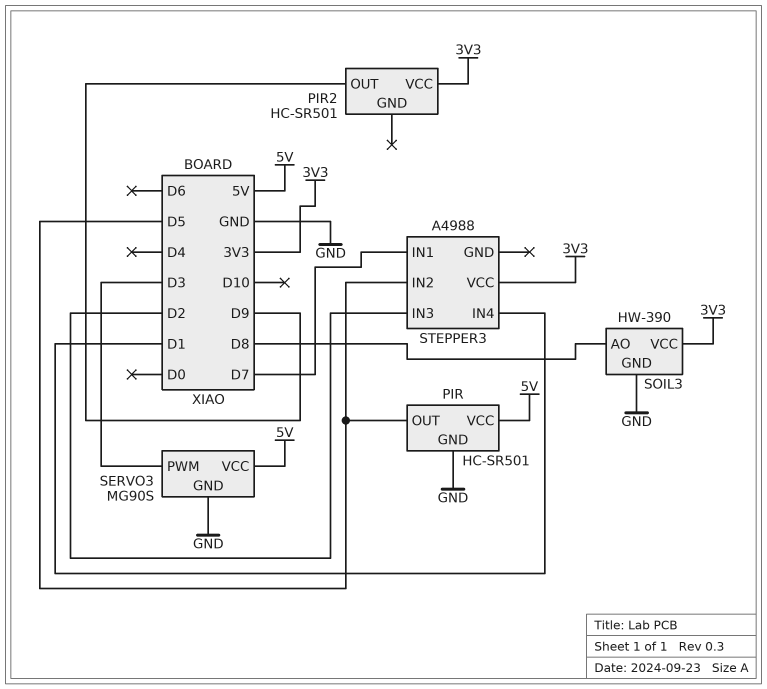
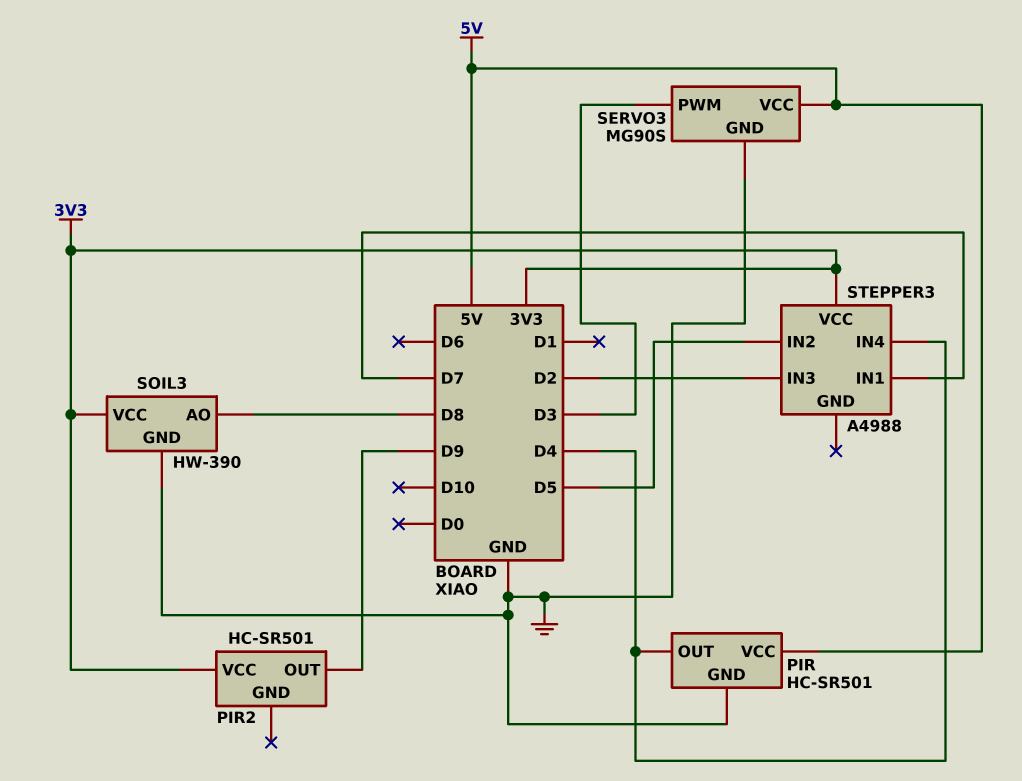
PIR pin OUT: D5 -> D4
STEPPER3 pin IN4: D1 -> D4

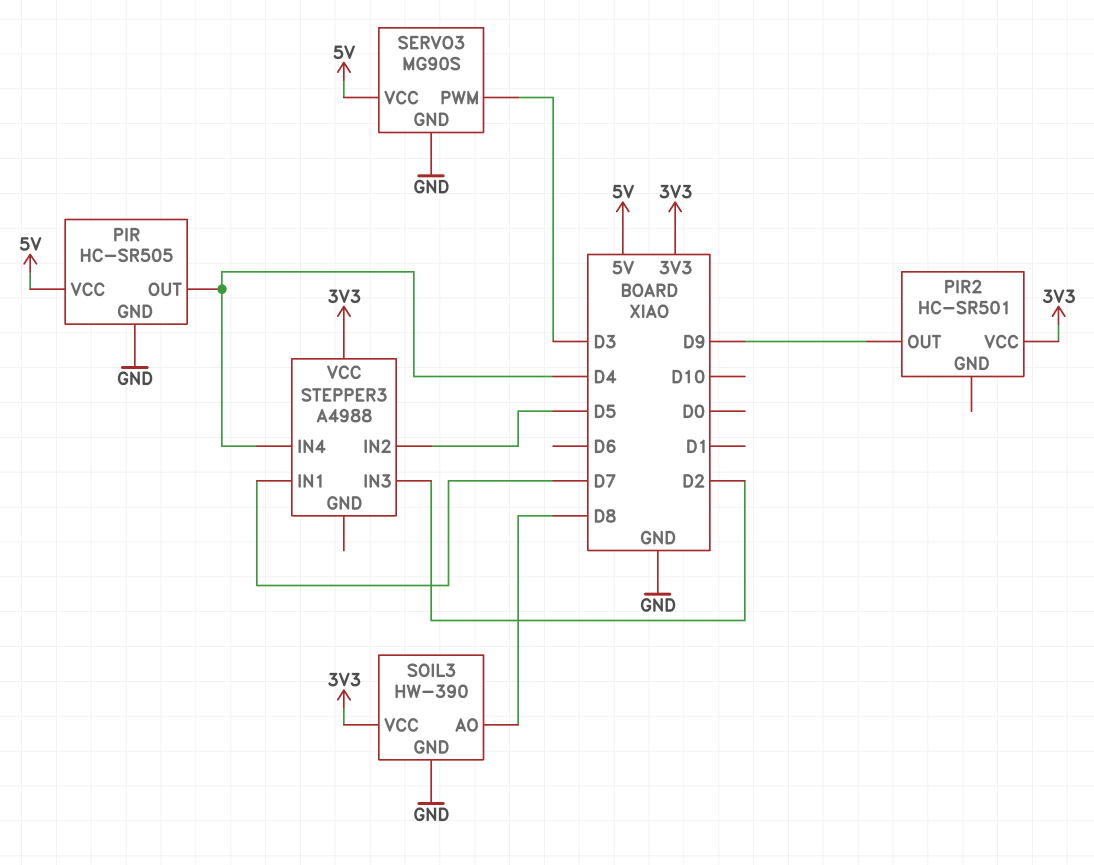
PIR: HC-SR501 -> HC-SR505

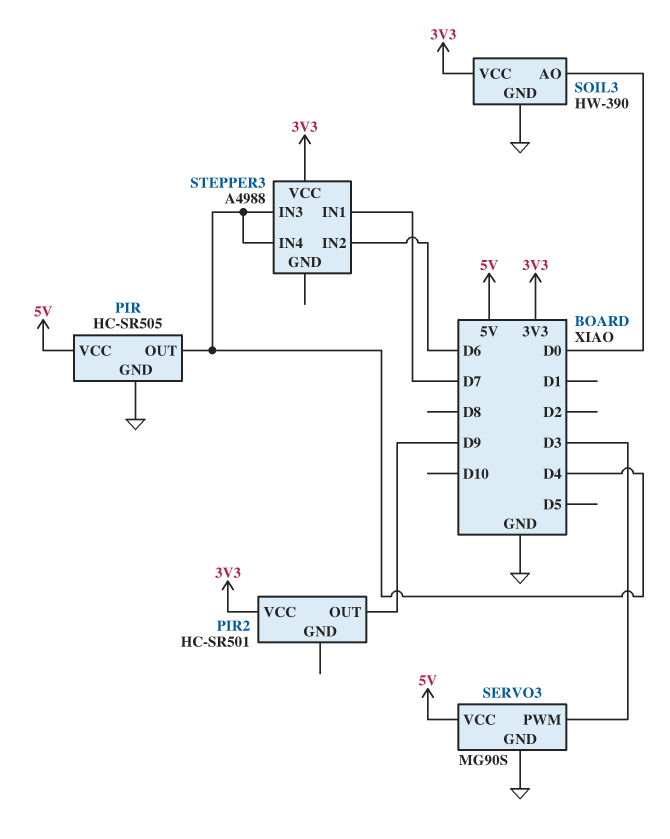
SOIL3 pin AO: D8 -> D0
STEPPER3 pin IN2: D5 -> D6
STEPPER3 pin IN3: D2 -> D4

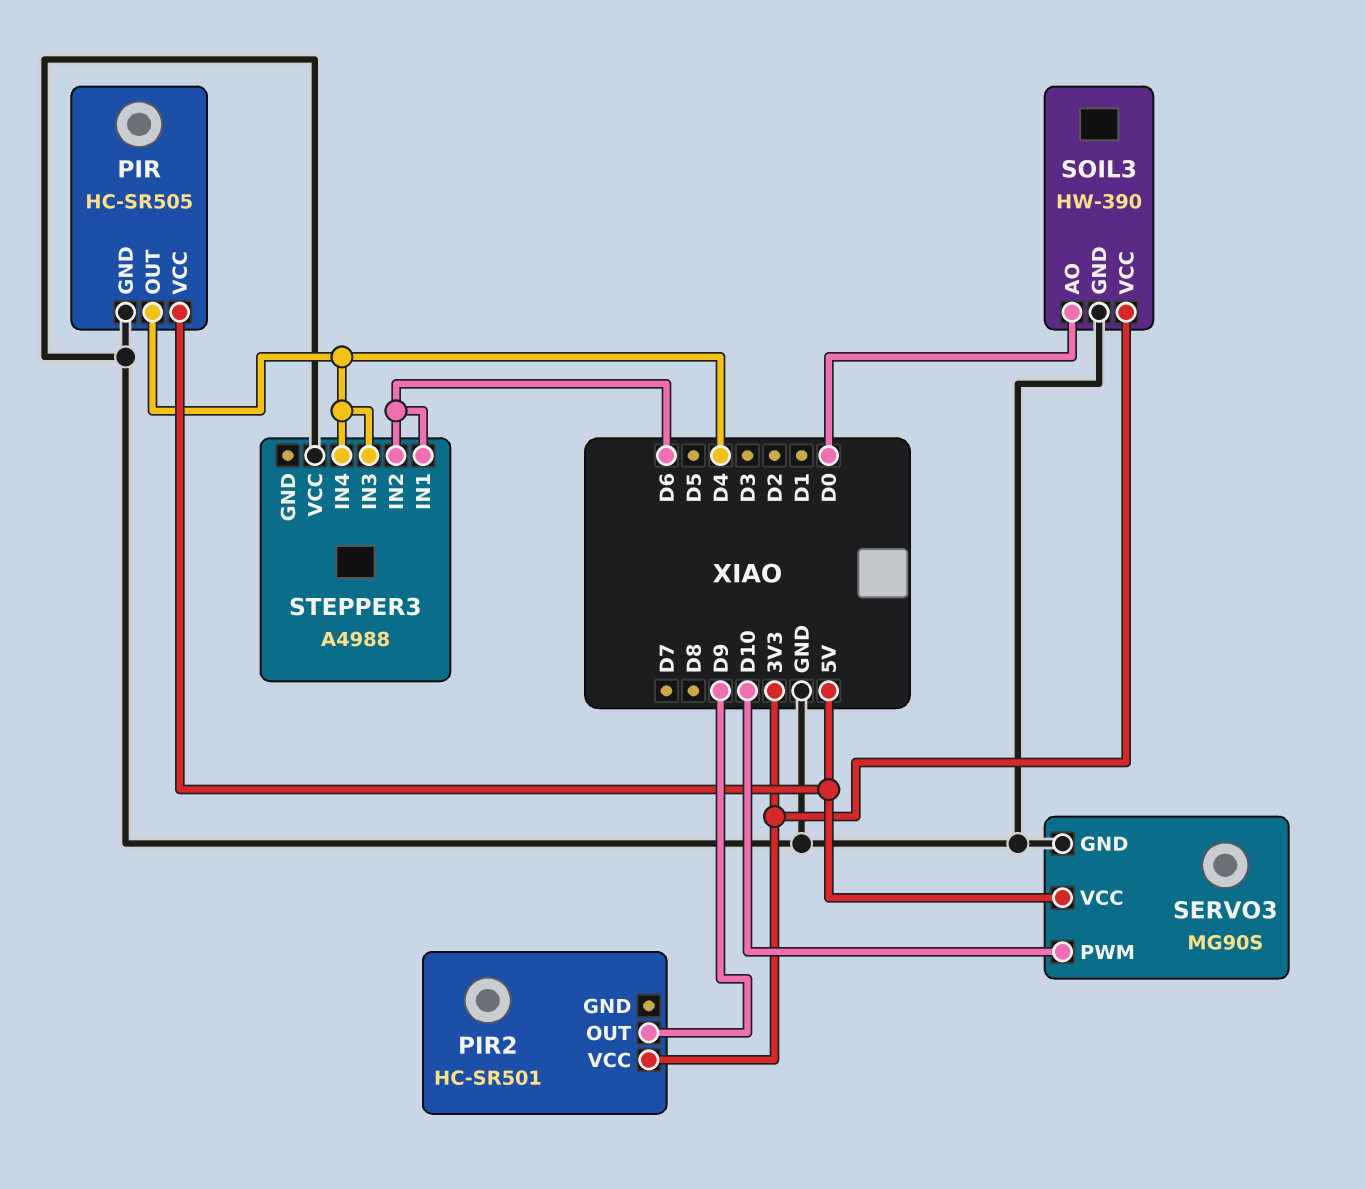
SERVO3 pin PWM: D3 -> D10
STEPPER3 pin IN1: D7 -> D6
STEPPER3 pin VCC: 3V3 -> GND

